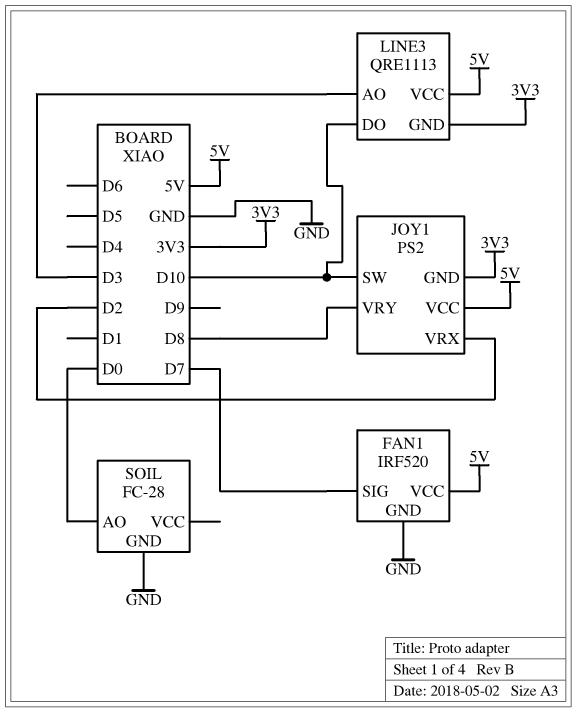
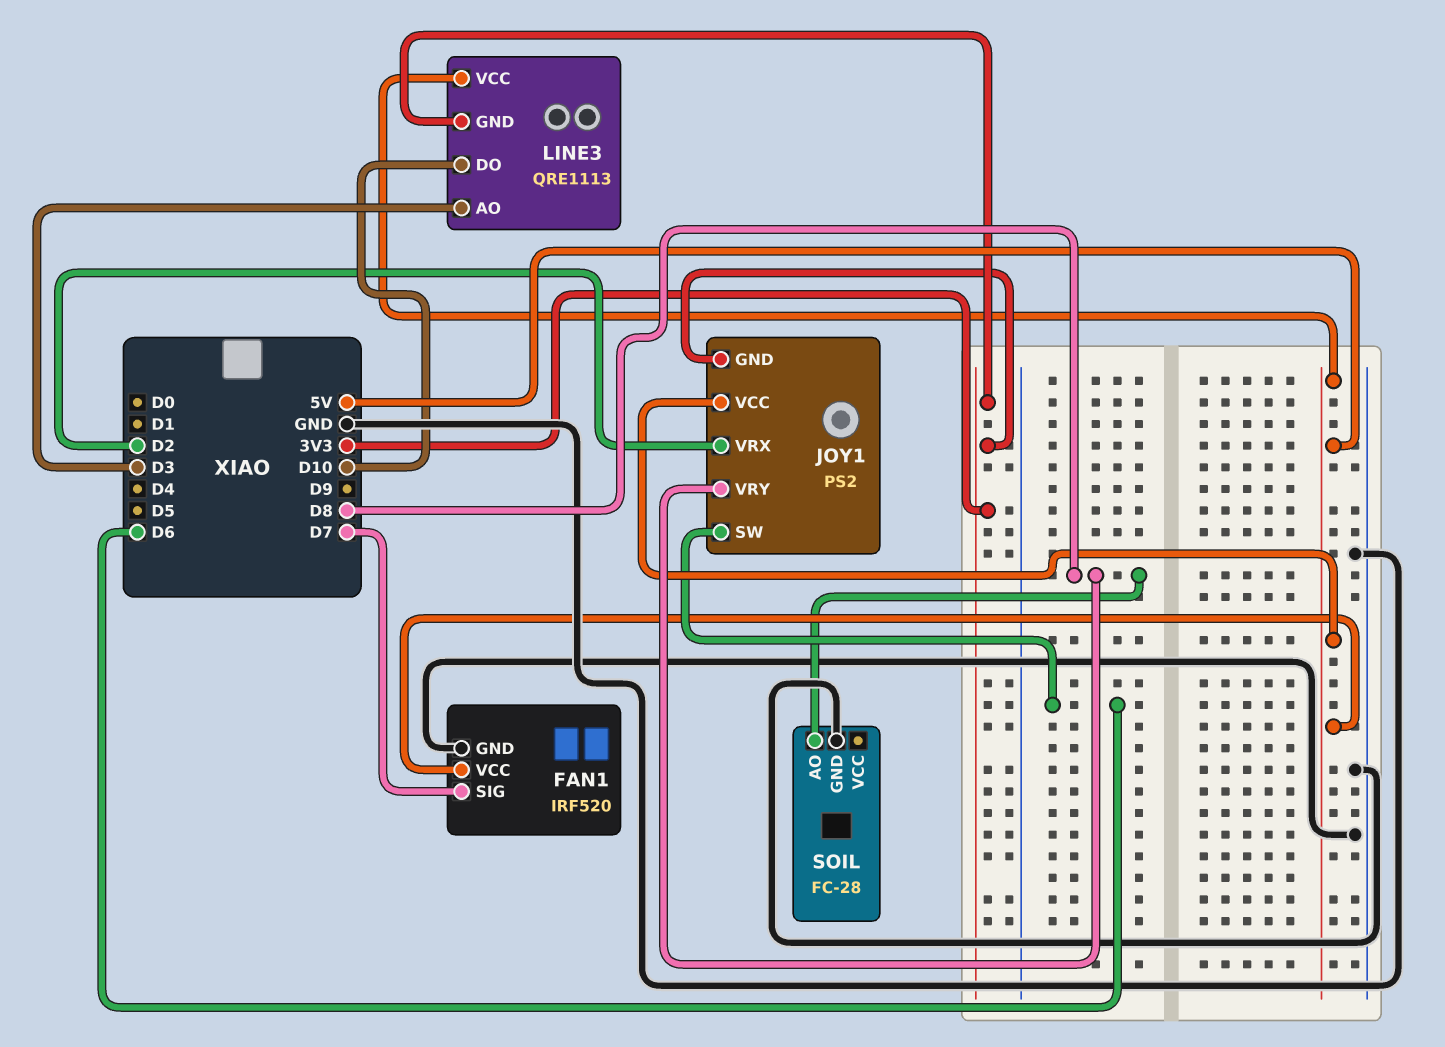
JOY1 pin SW: D10 -> D6
SOIL pin AO: D0 -> D8

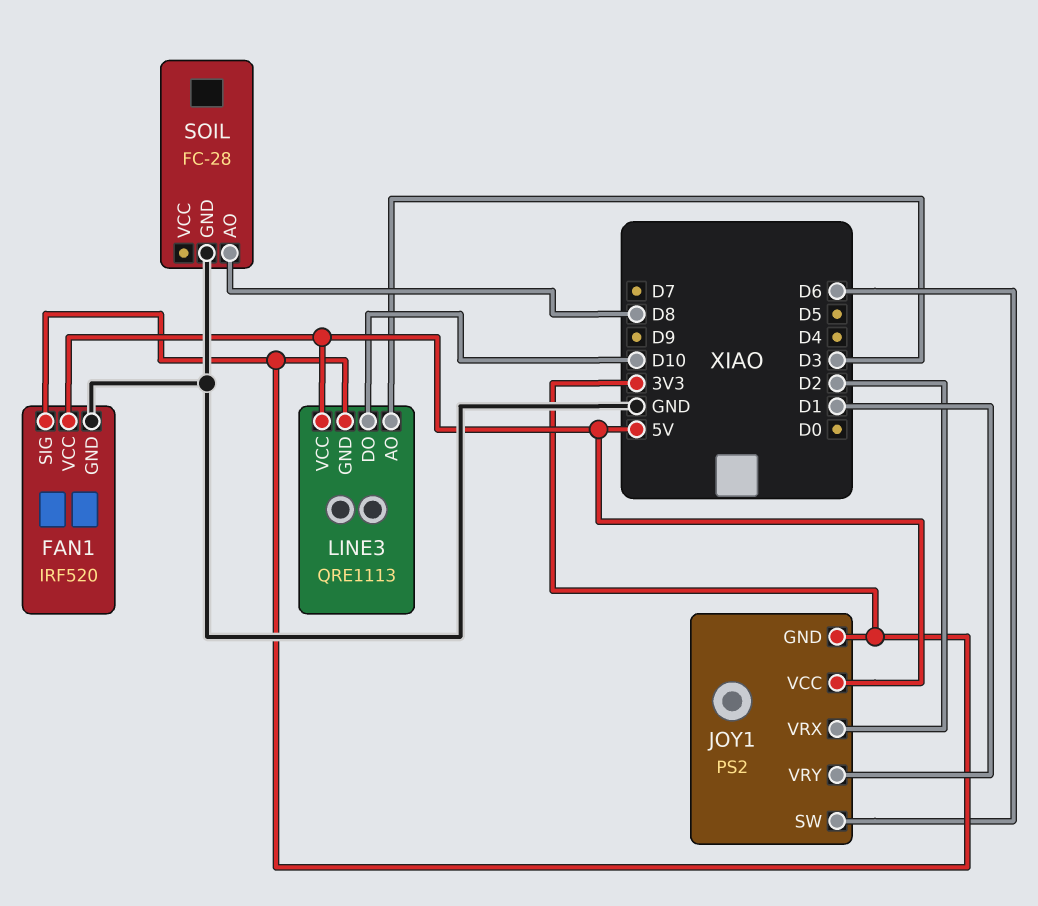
FAN1 pin SIG: D7 -> 3V3
JOY1 pin VRY: D8 -> D1

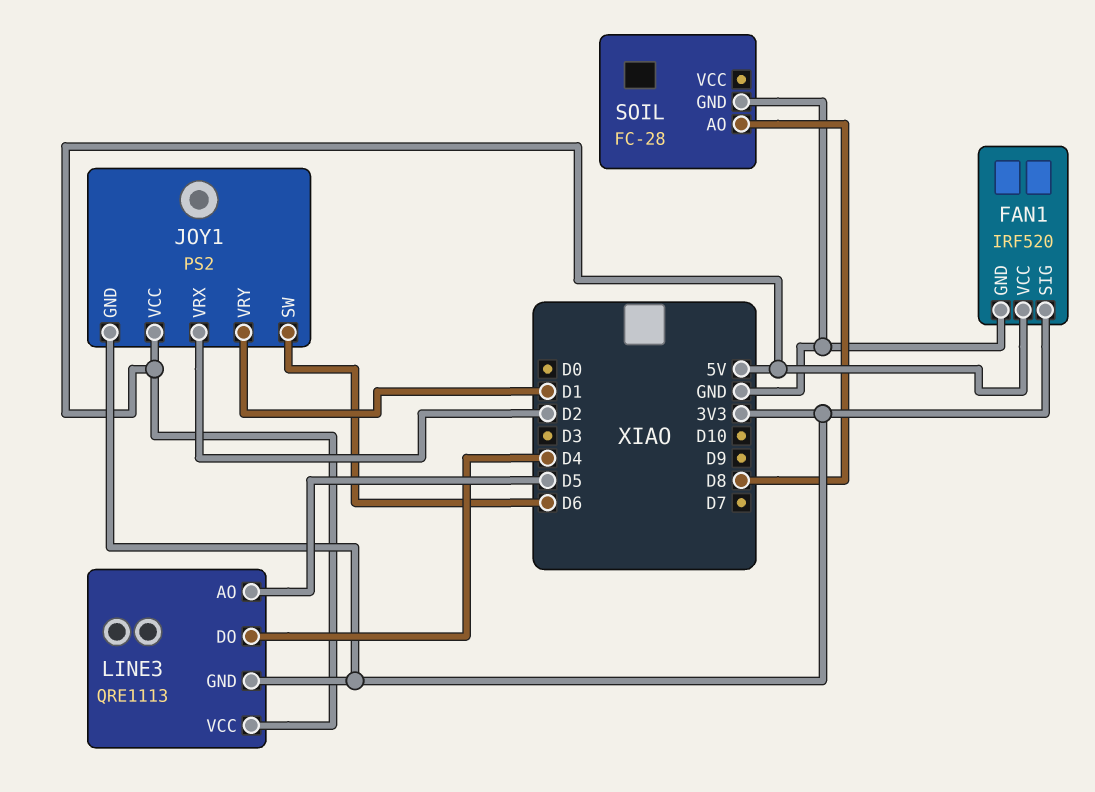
LINE3 pin AO: D3 -> D5
LINE3 pin DO: D10 -> D4

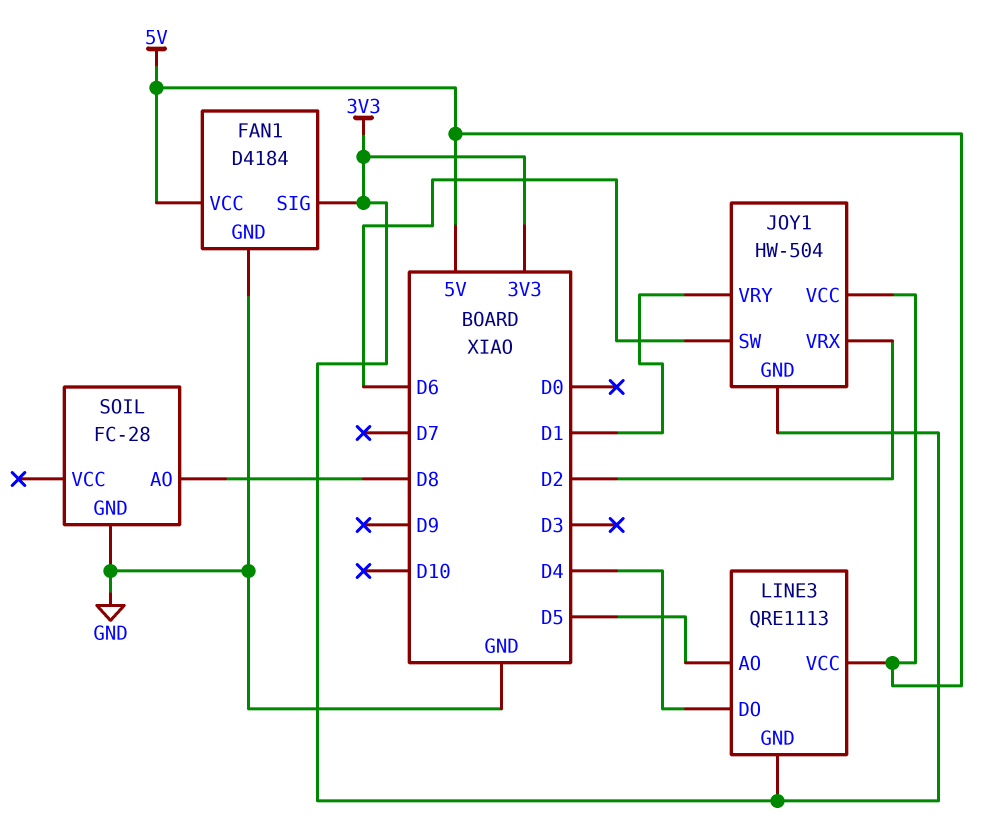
FAN1: IRF520 -> D4184
JOY1: PS2 -> HW-504

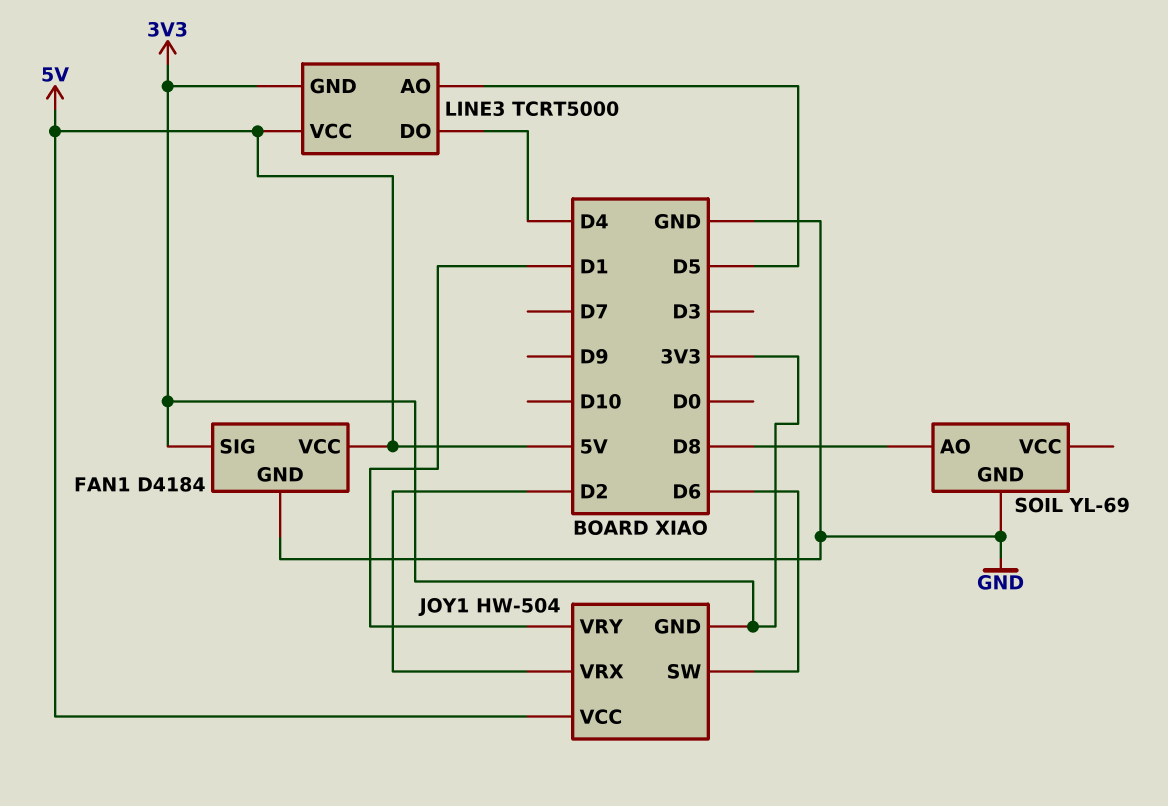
LINE3: QRE1113 -> TCRT5000
SOIL: FC-28 -> YL-69

